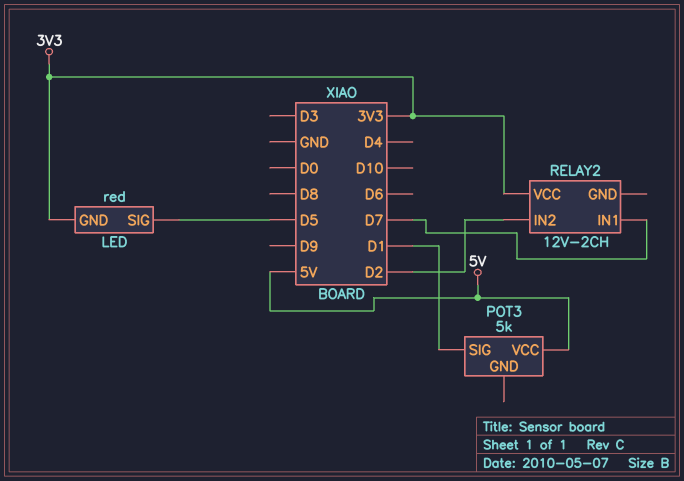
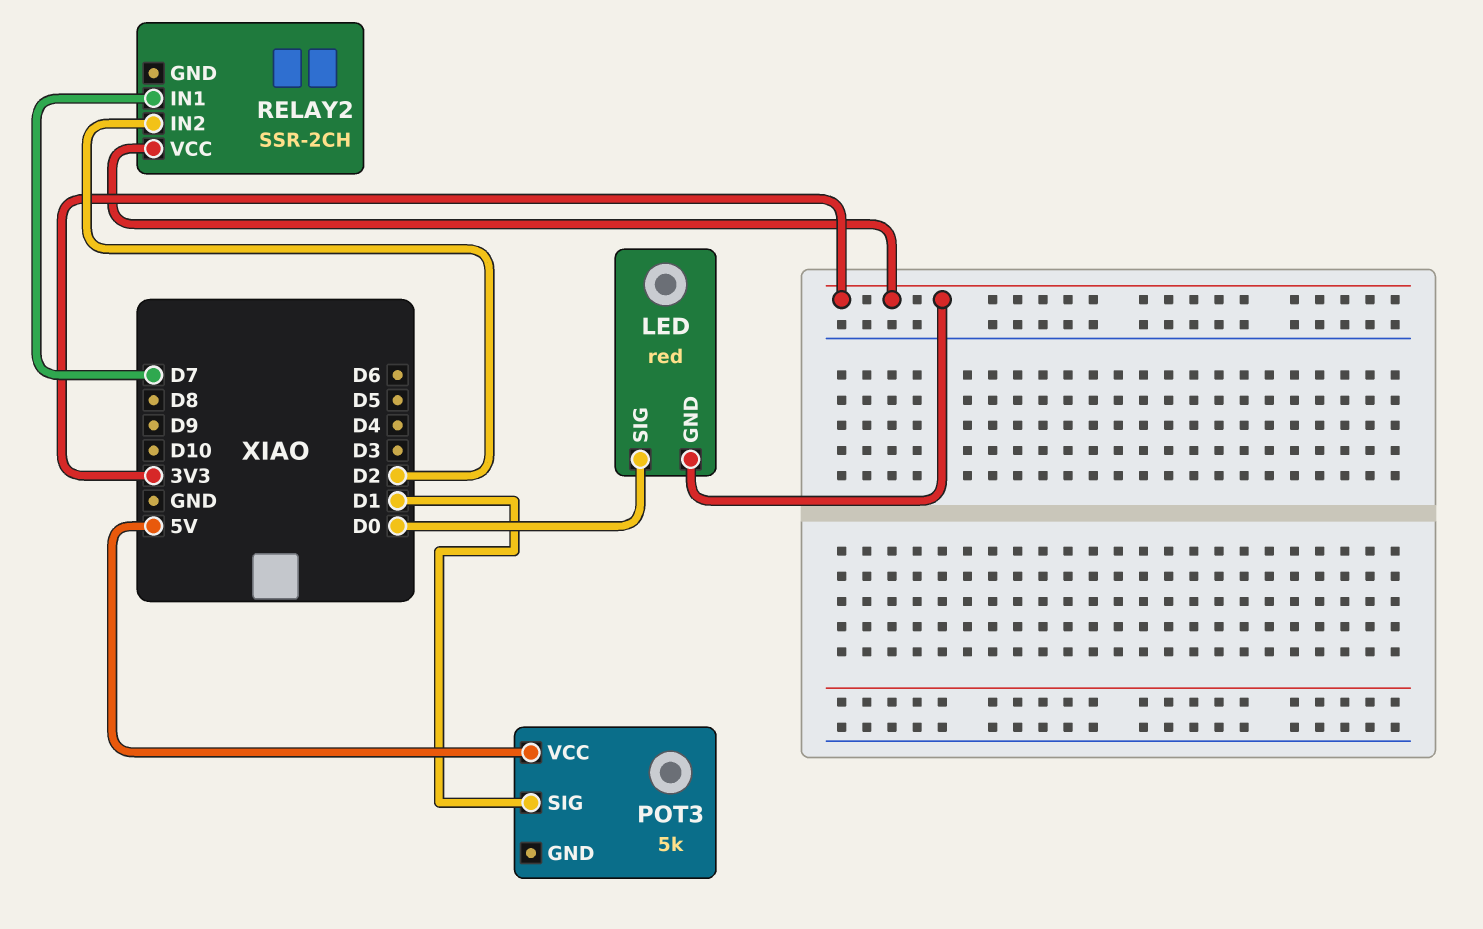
LED pin SIG: D5 -> D0
RELAY2: 12V-2CH -> SSR-2CH

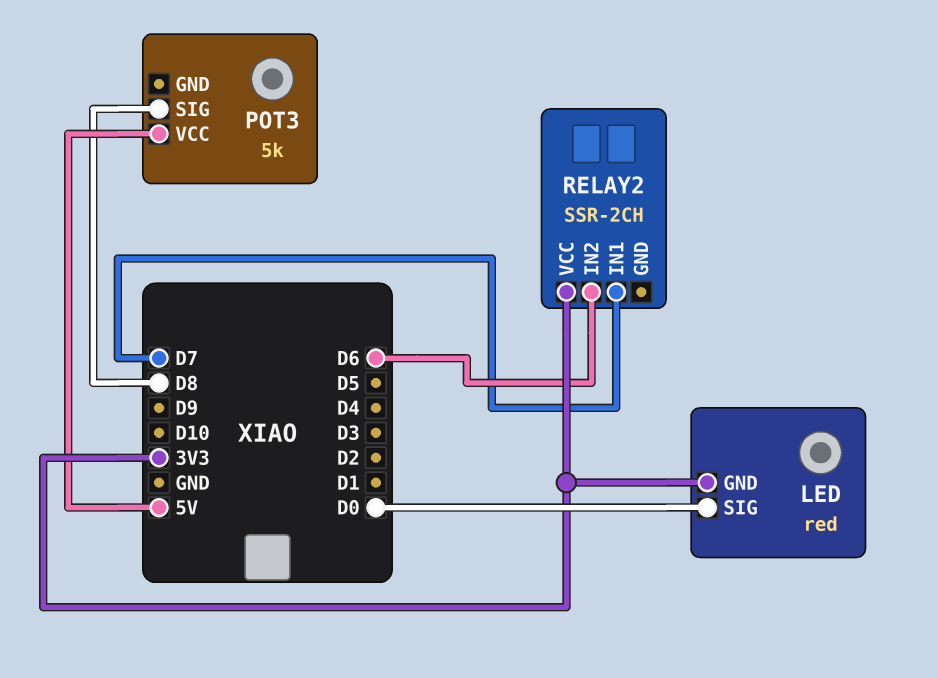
POT3 pin SIG: D1 -> D8
RELAY2 pin IN2: D2 -> D6

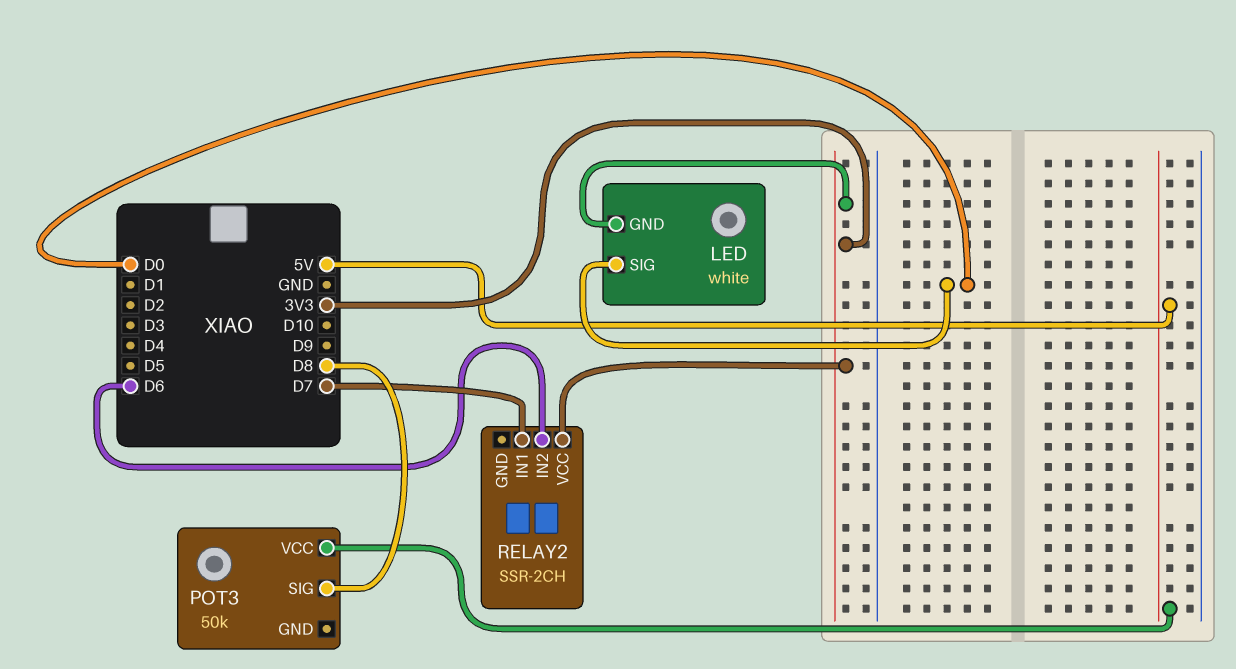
LED: red -> white
POT3: 5k -> 50k

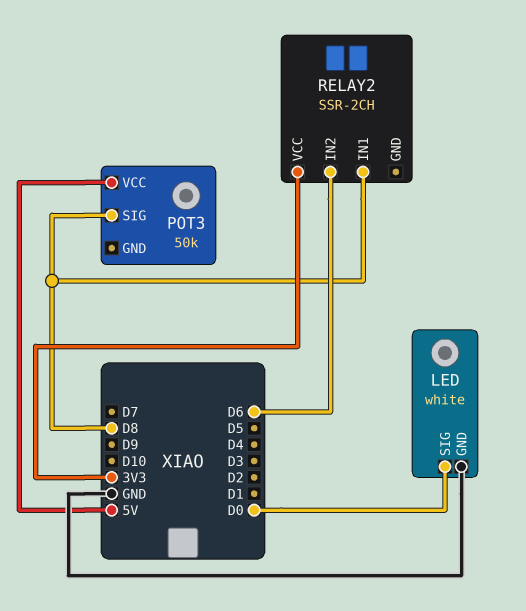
LED pin GND: 3V3 -> GND
RELAY2 pin IN1: D7 -> D8

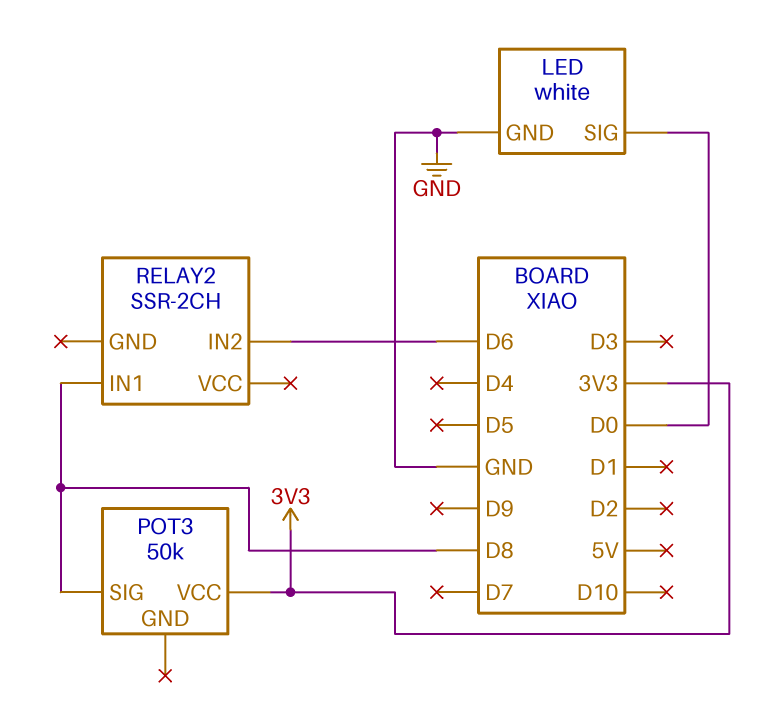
POT3 pin VCC: 5V -> 3V3
RELAY2 pin VCC: 3V3 -> none

